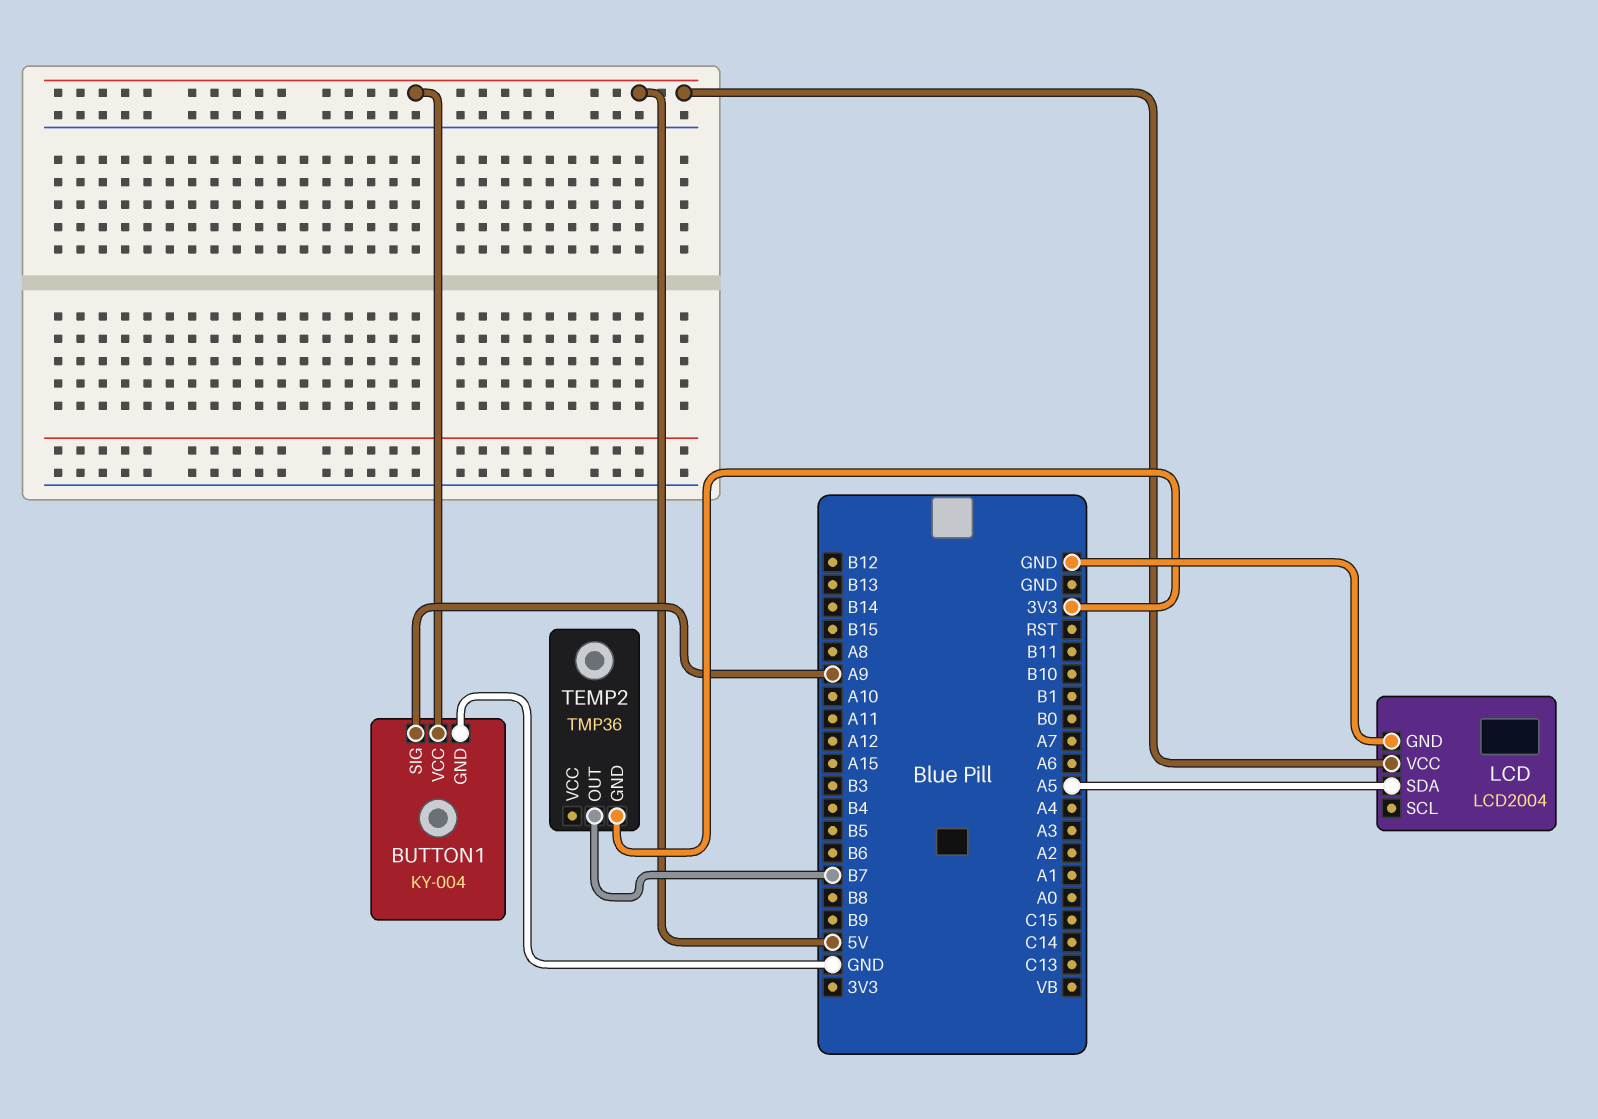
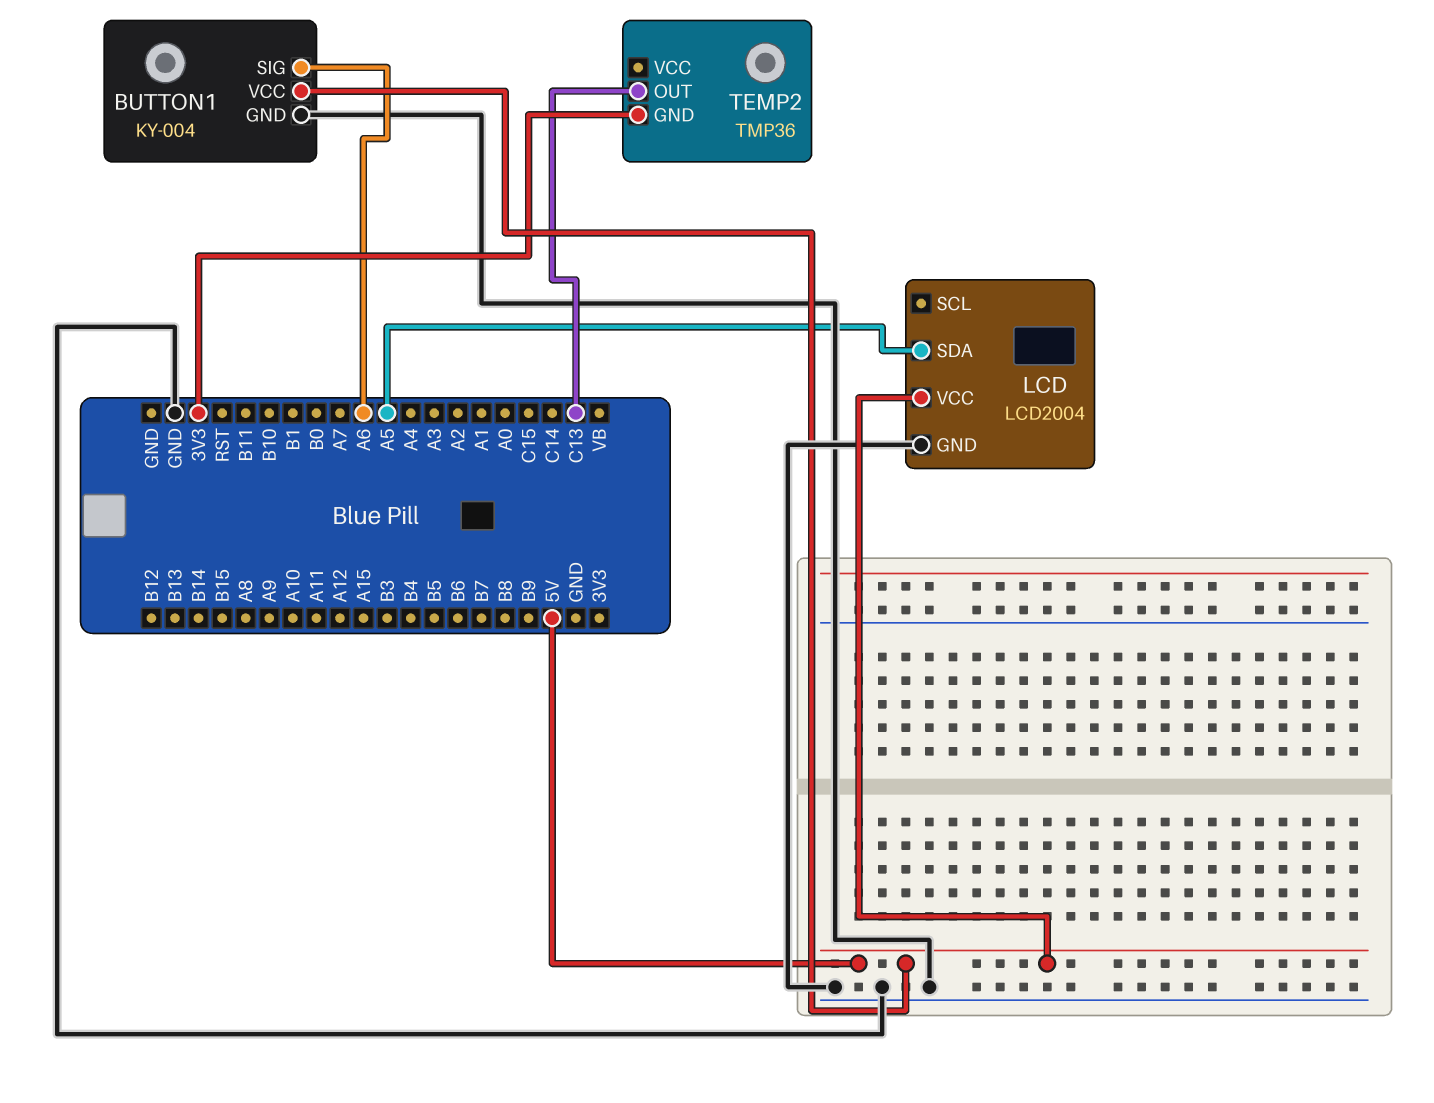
BUTTON1 pin SIG: A9 -> A6
TEMP2 pin OUT: B7 -> C13

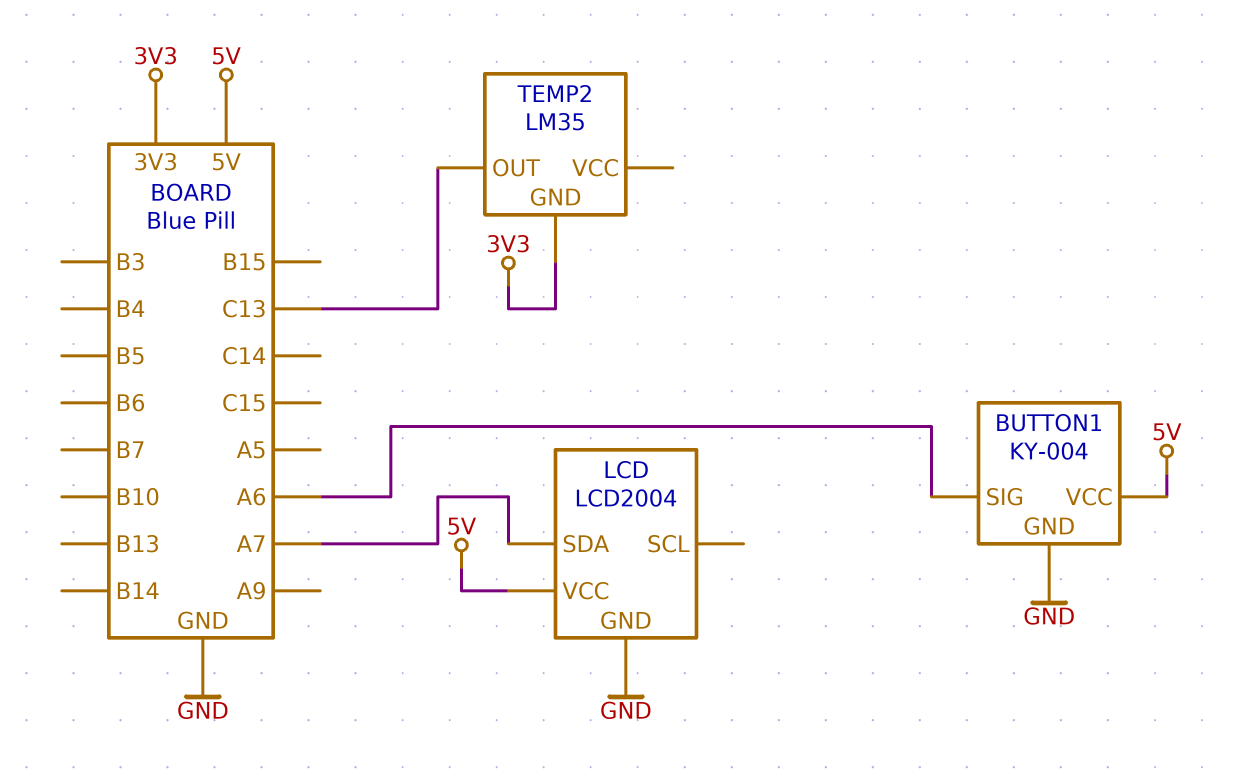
LCD pin SDA: A5 -> A7
TEMP2: TMP36 -> LM35

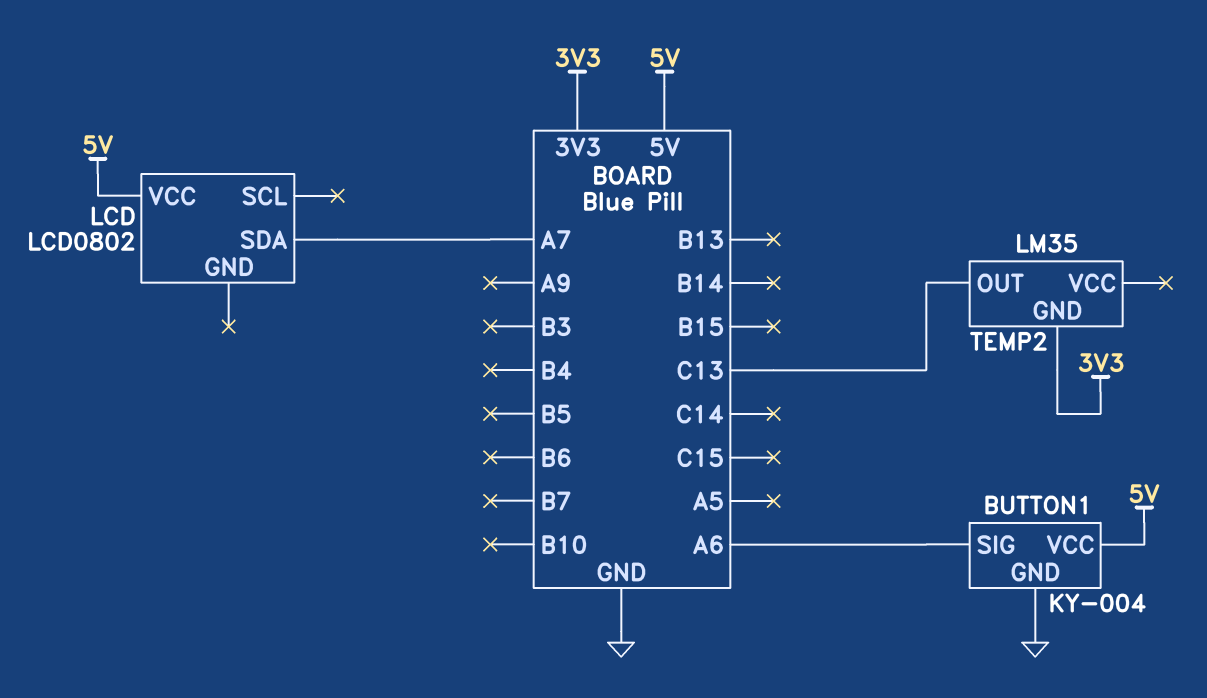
LCD: LCD2004 -> LCD0802
LCD pin GND: GND -> none

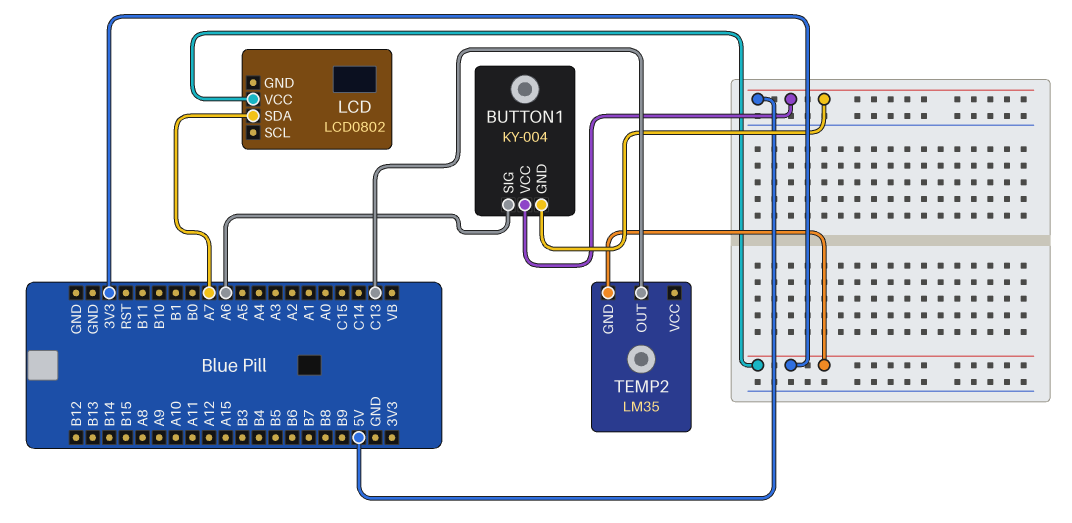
BUTTON1 pin GND: GND -> 5V
LCD pin VCC: 5V -> 3V3

